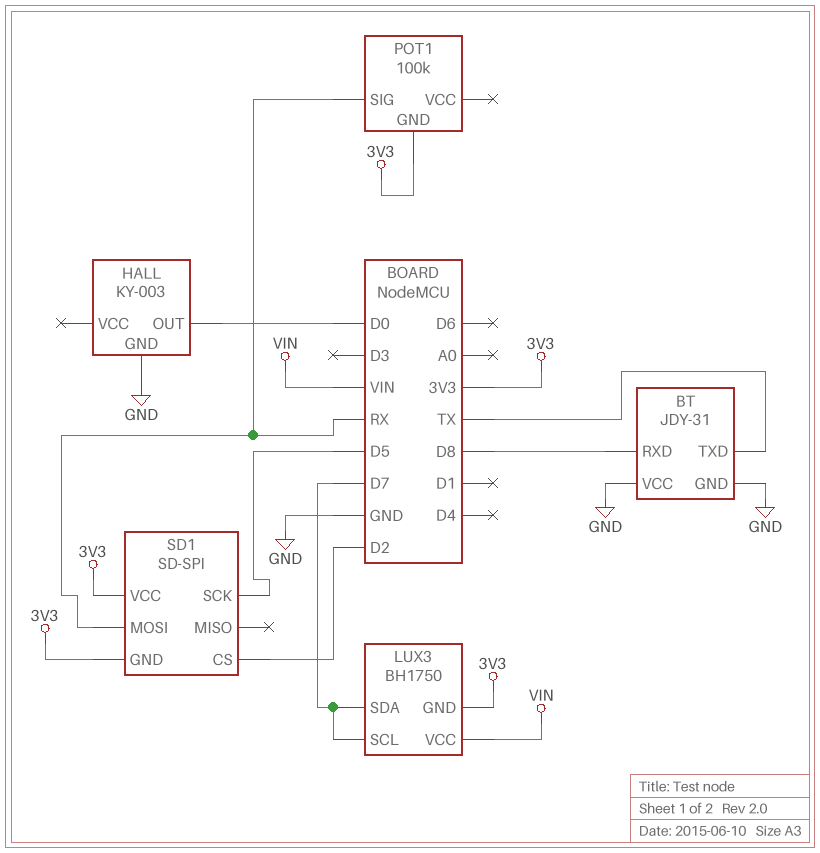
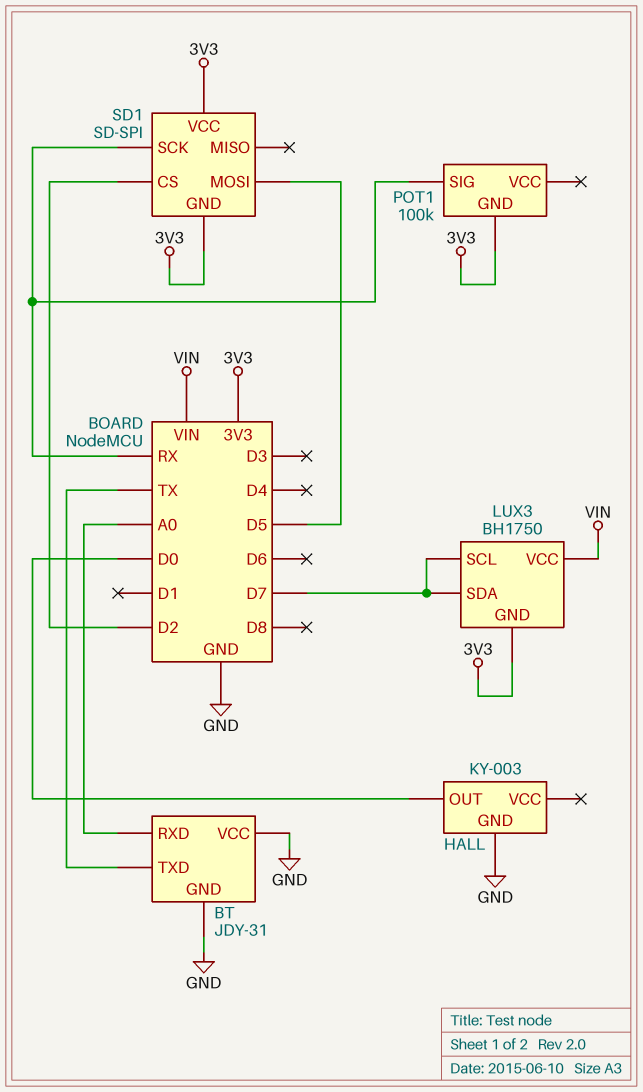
BT pin RXD: D8 -> A0
SD1 pin MOSI: RX -> D5
SD1 pin SCK: D5 -> RX

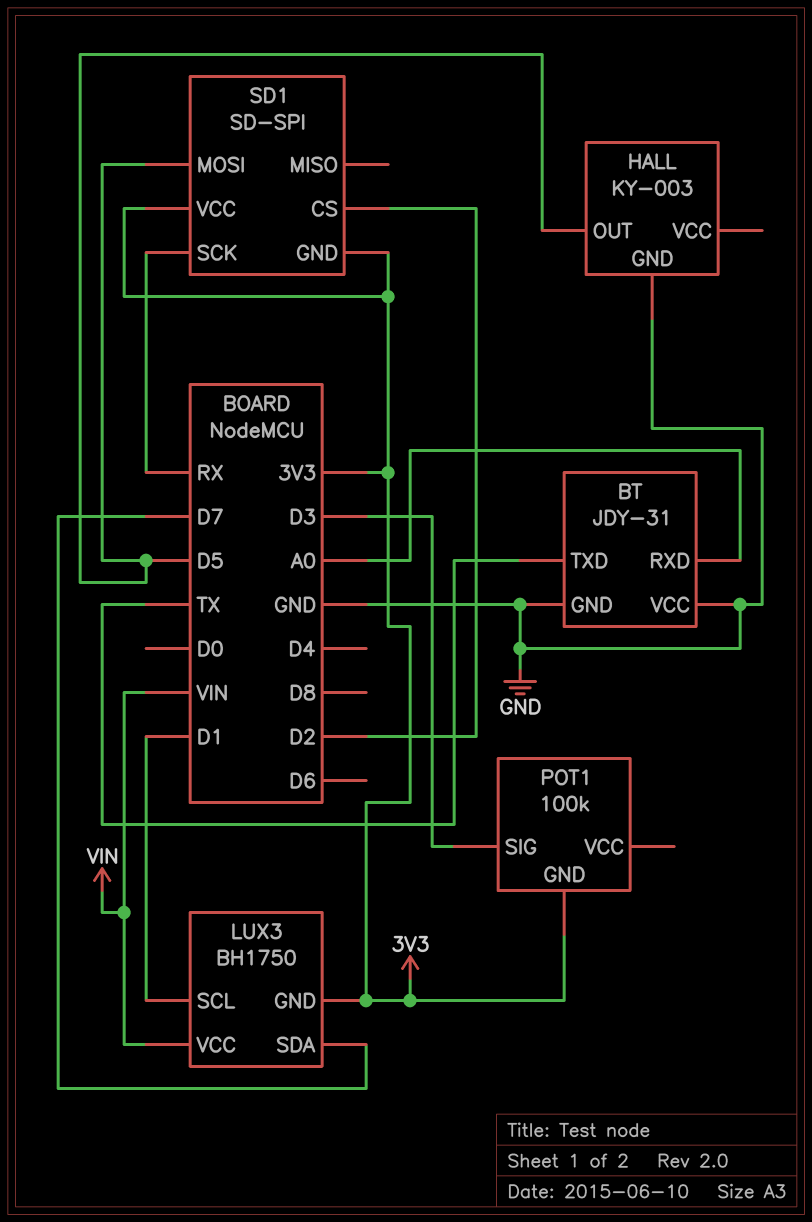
HALL pin OUT: D0 -> D5
LUX3 pin SCL: D7 -> D1
POT1 pin SIG: RX -> D3

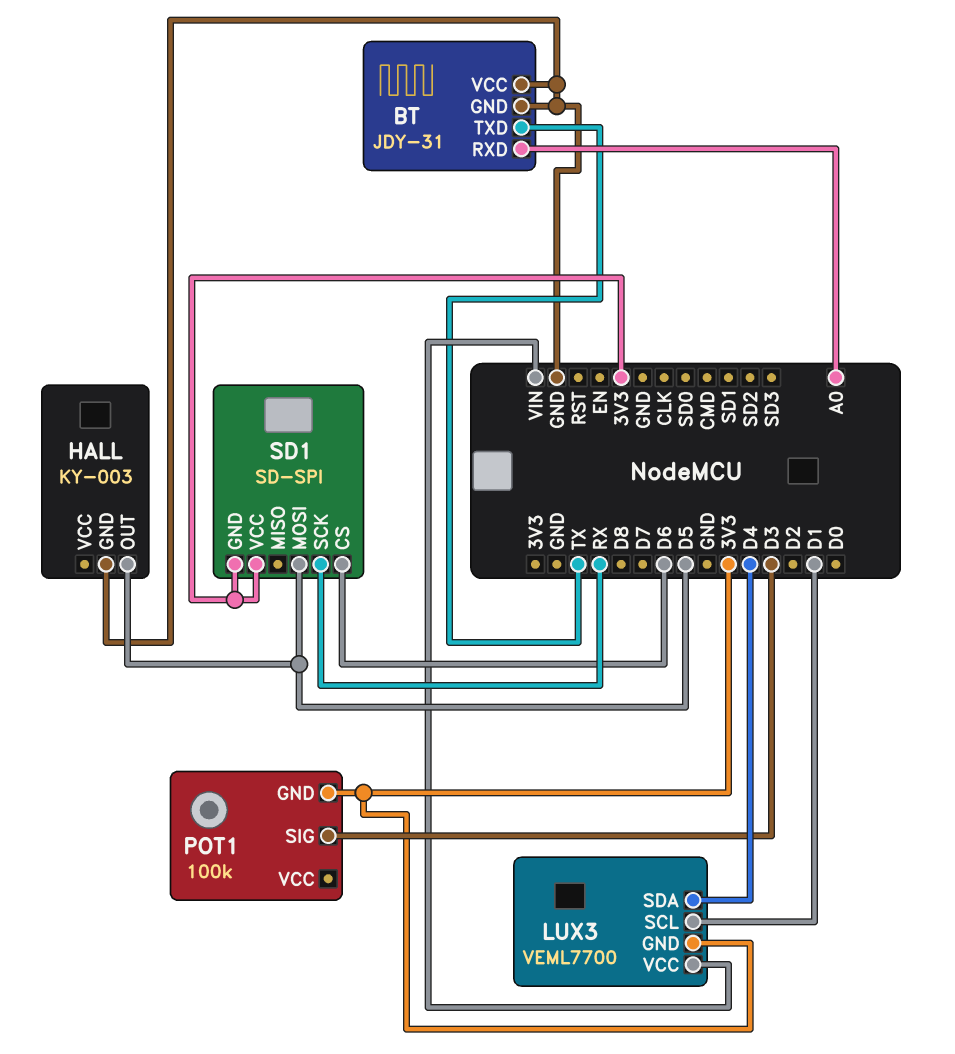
LUX3: BH1750 -> VEML7700
LUX3 pin SDA: D7 -> D4
SD1 pin CS: D2 -> D6

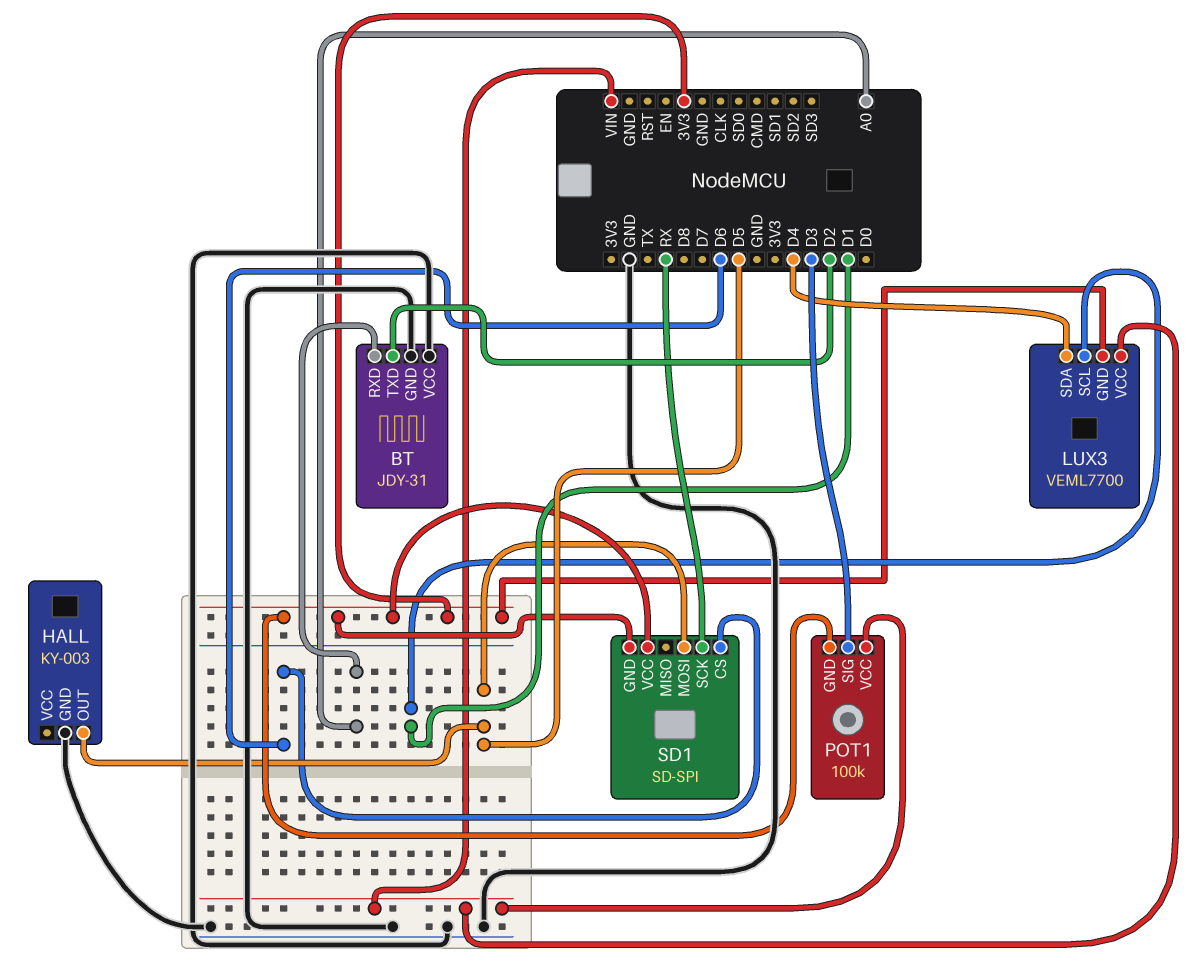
BT pin TXD: TX -> D2
POT1 pin VCC: none -> VIN

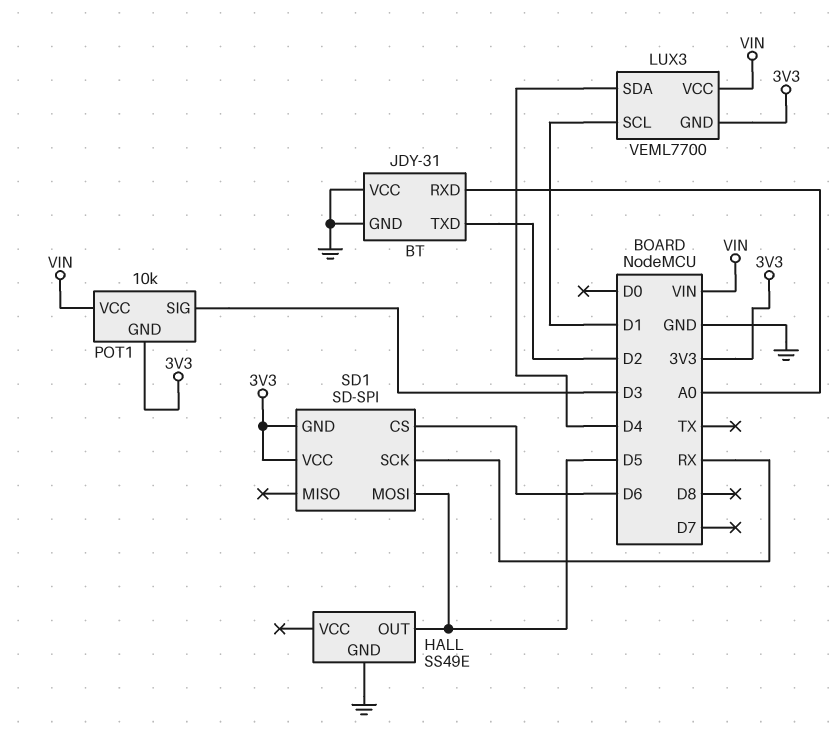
HALL: KY-003 -> SS49E
POT1: 100k -> 10k

